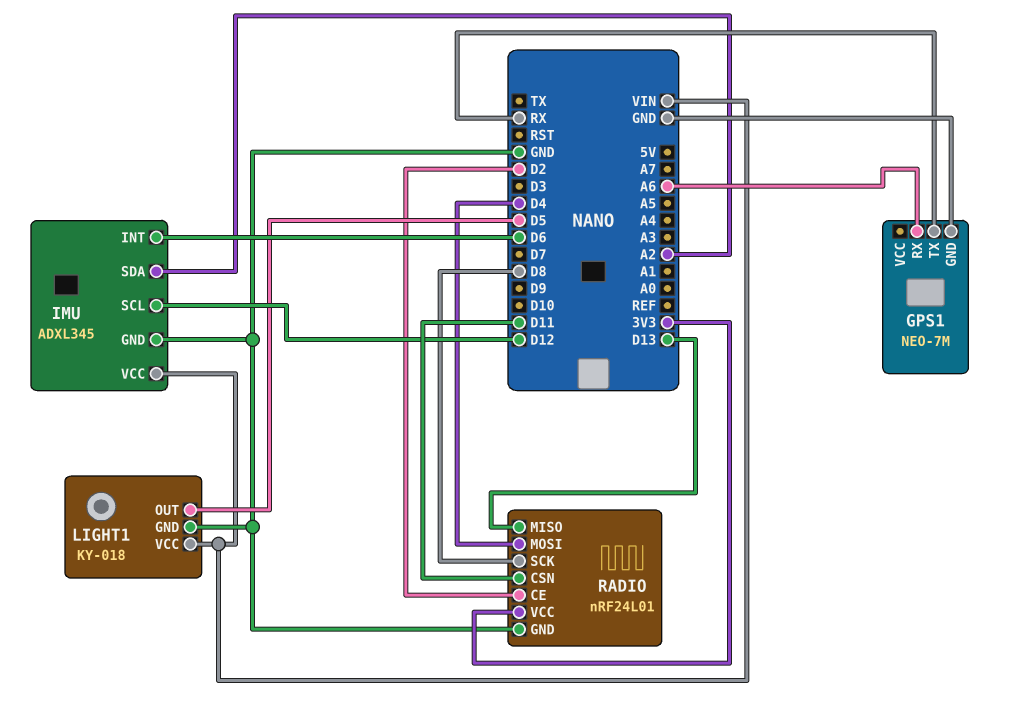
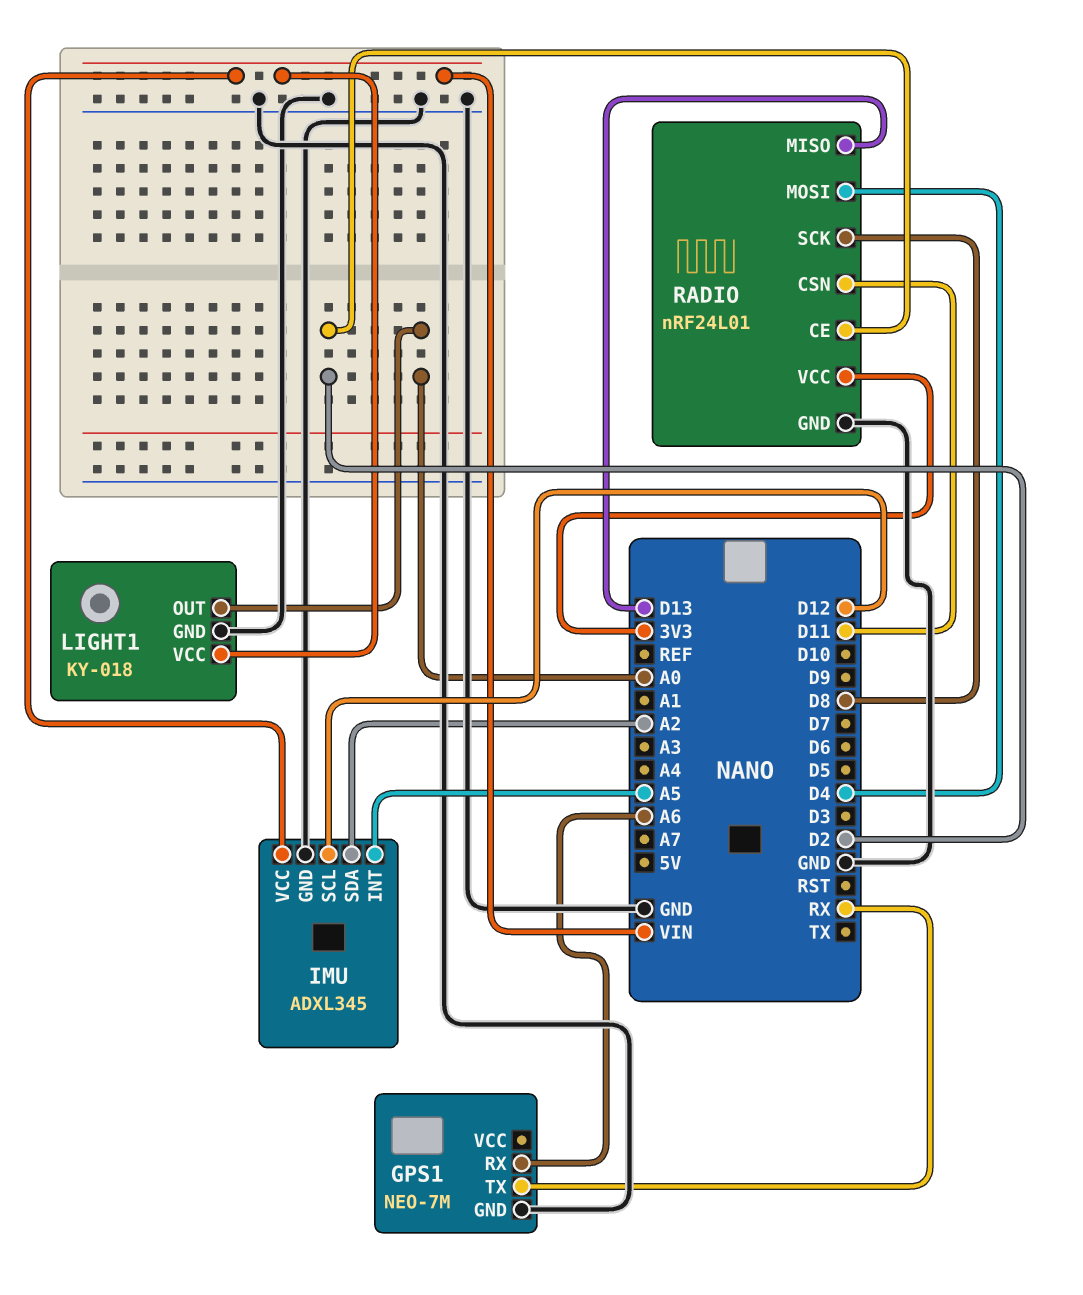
IMU pin INT: D6 -> A5
LIGHT1 pin OUT: D5 -> A0

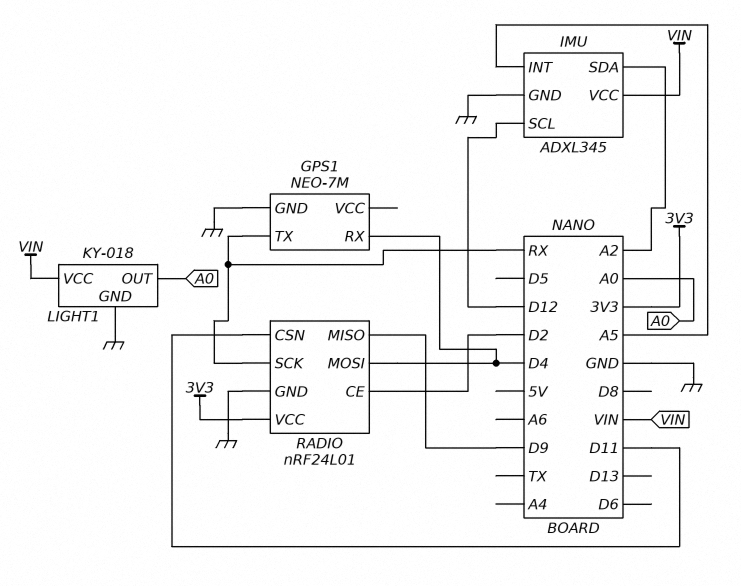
GPS1 pin RX: A6 -> D4
RADIO pin MISO: D13 -> D9
RADIO pin SCK: D8 -> RX

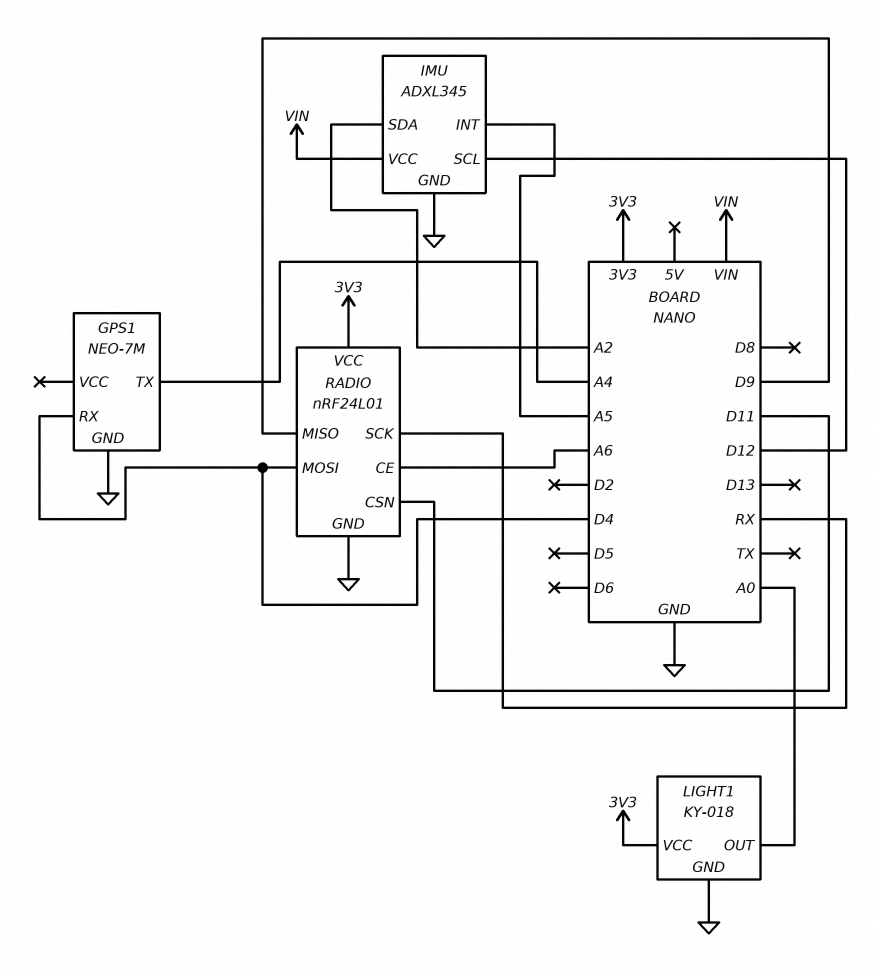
GPS1 pin TX: RX -> A4
LIGHT1 pin VCC: VIN -> 3V3
RADIO pin CE: D2 -> A6

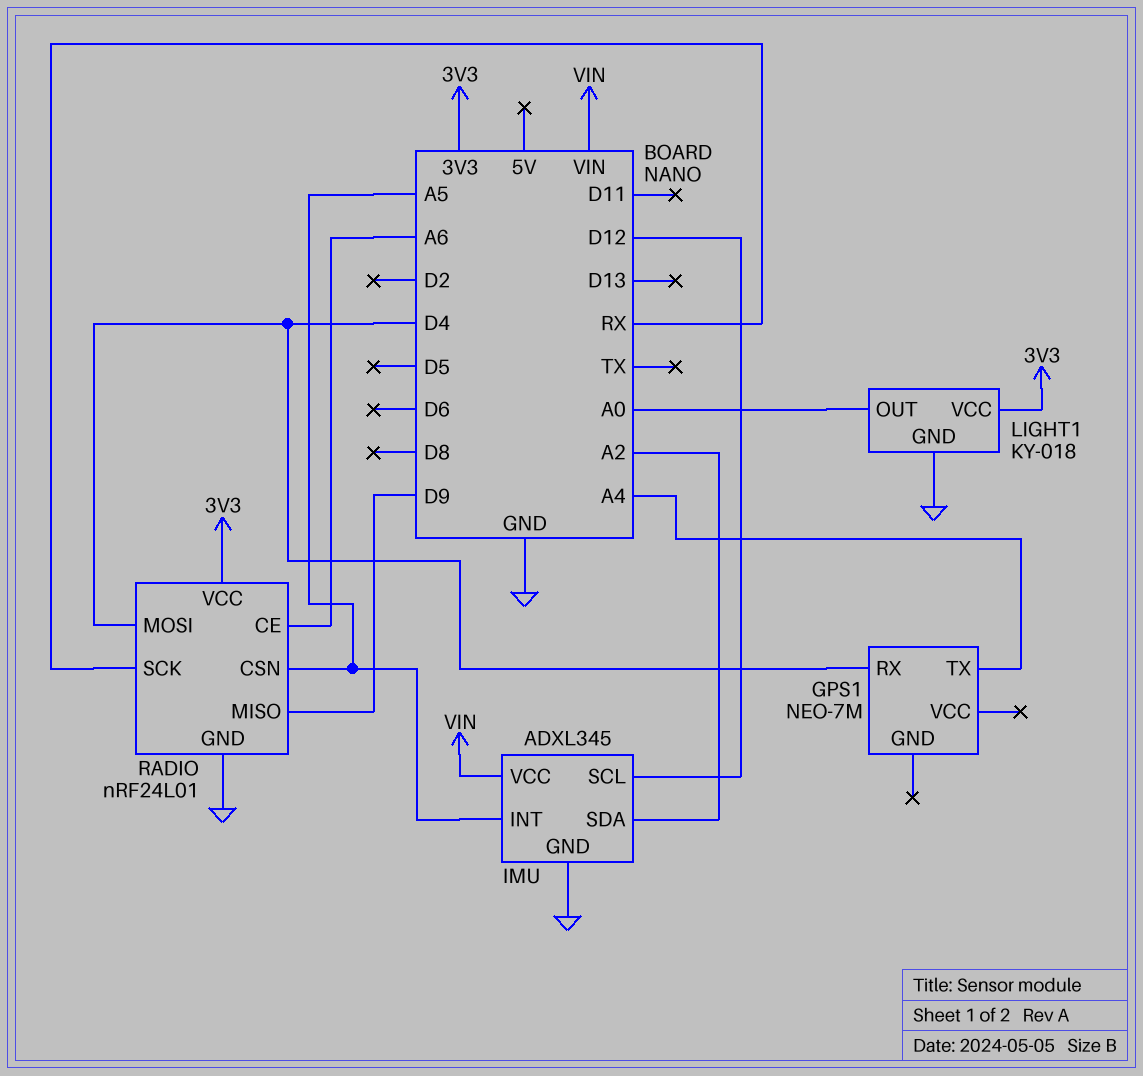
GPS1 pin GND: GND -> none
RADIO pin CSN: D11 -> A5

